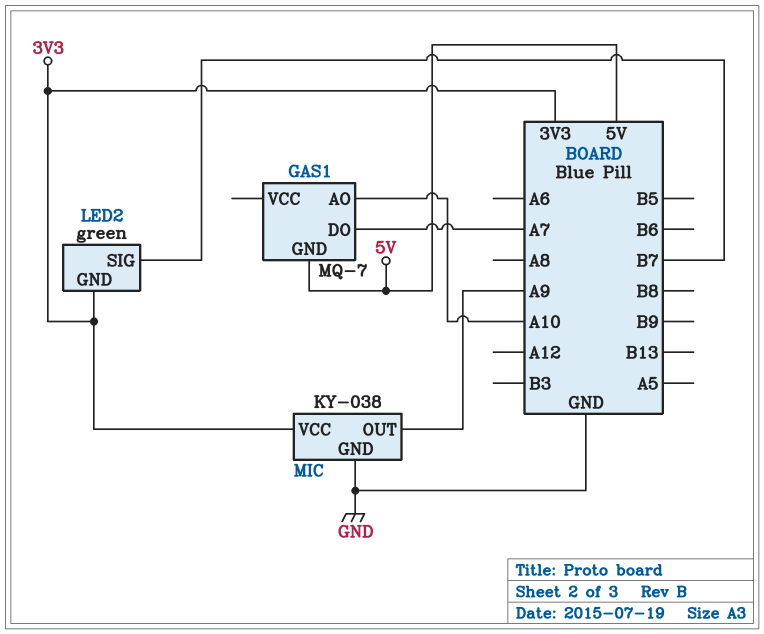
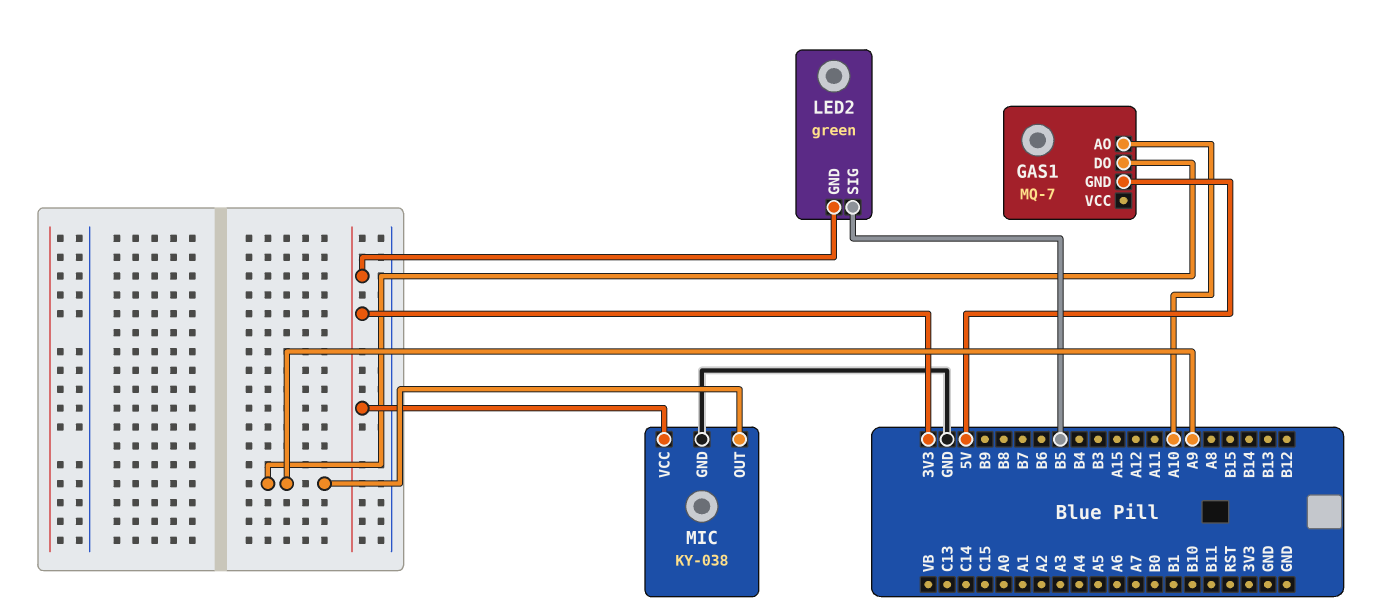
GAS1 pin DO: A7 -> A9
LED2 pin SIG: B7 -> B5

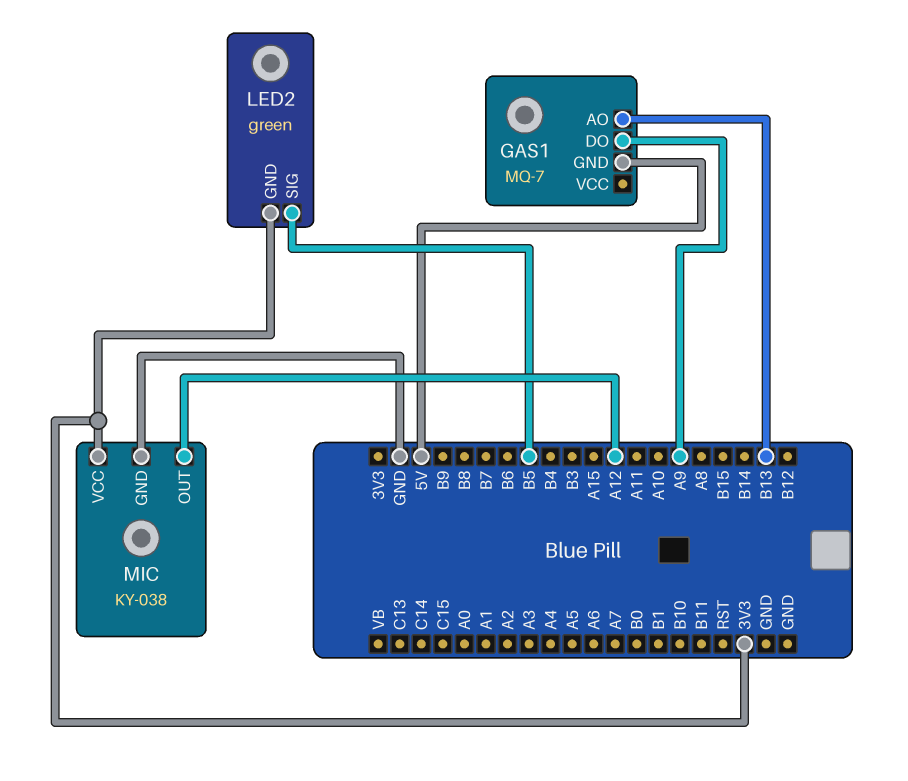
GAS1 pin AO: A10 -> B13
MIC pin OUT: A9 -> A12

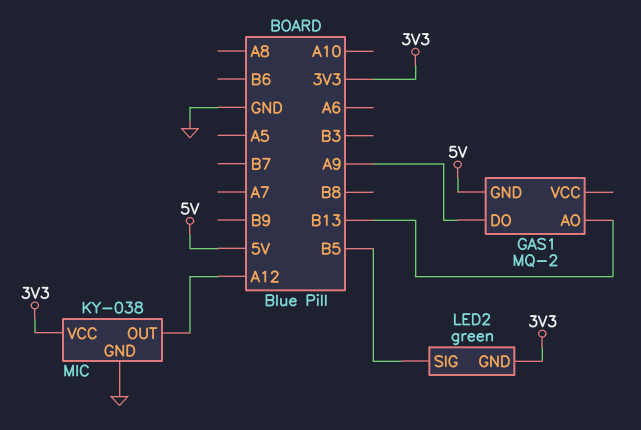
GAS1: MQ-7 -> MQ-2

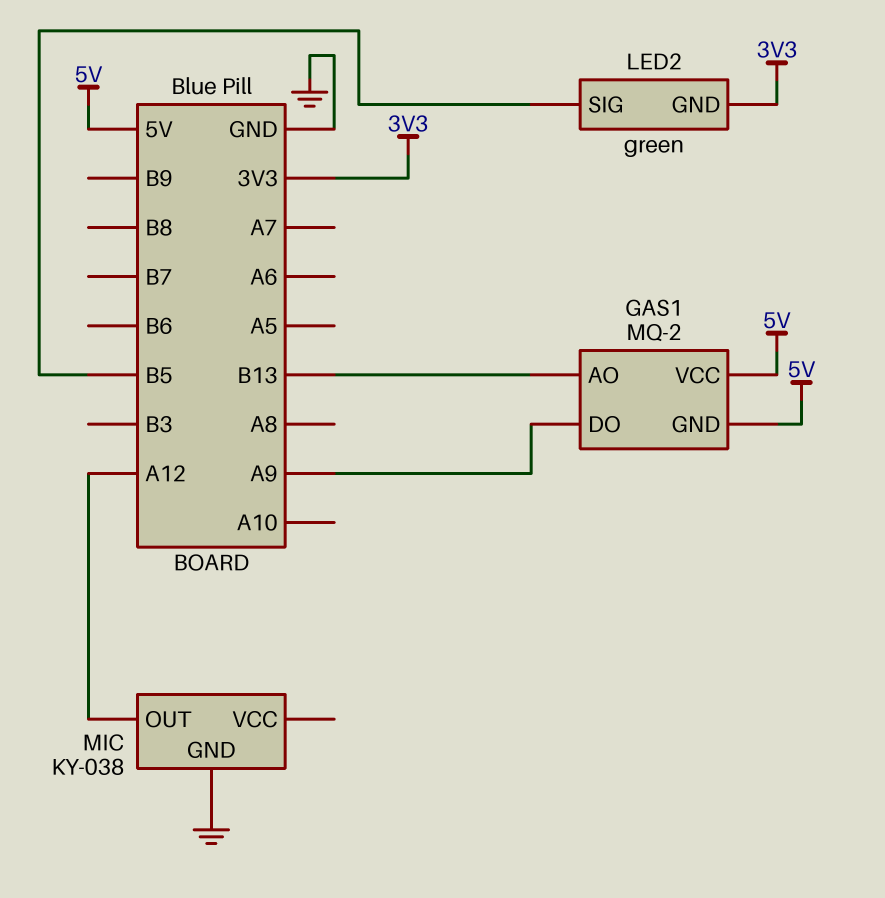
GAS1 pin VCC: none -> 5V
MIC pin VCC: 3V3 -> none

